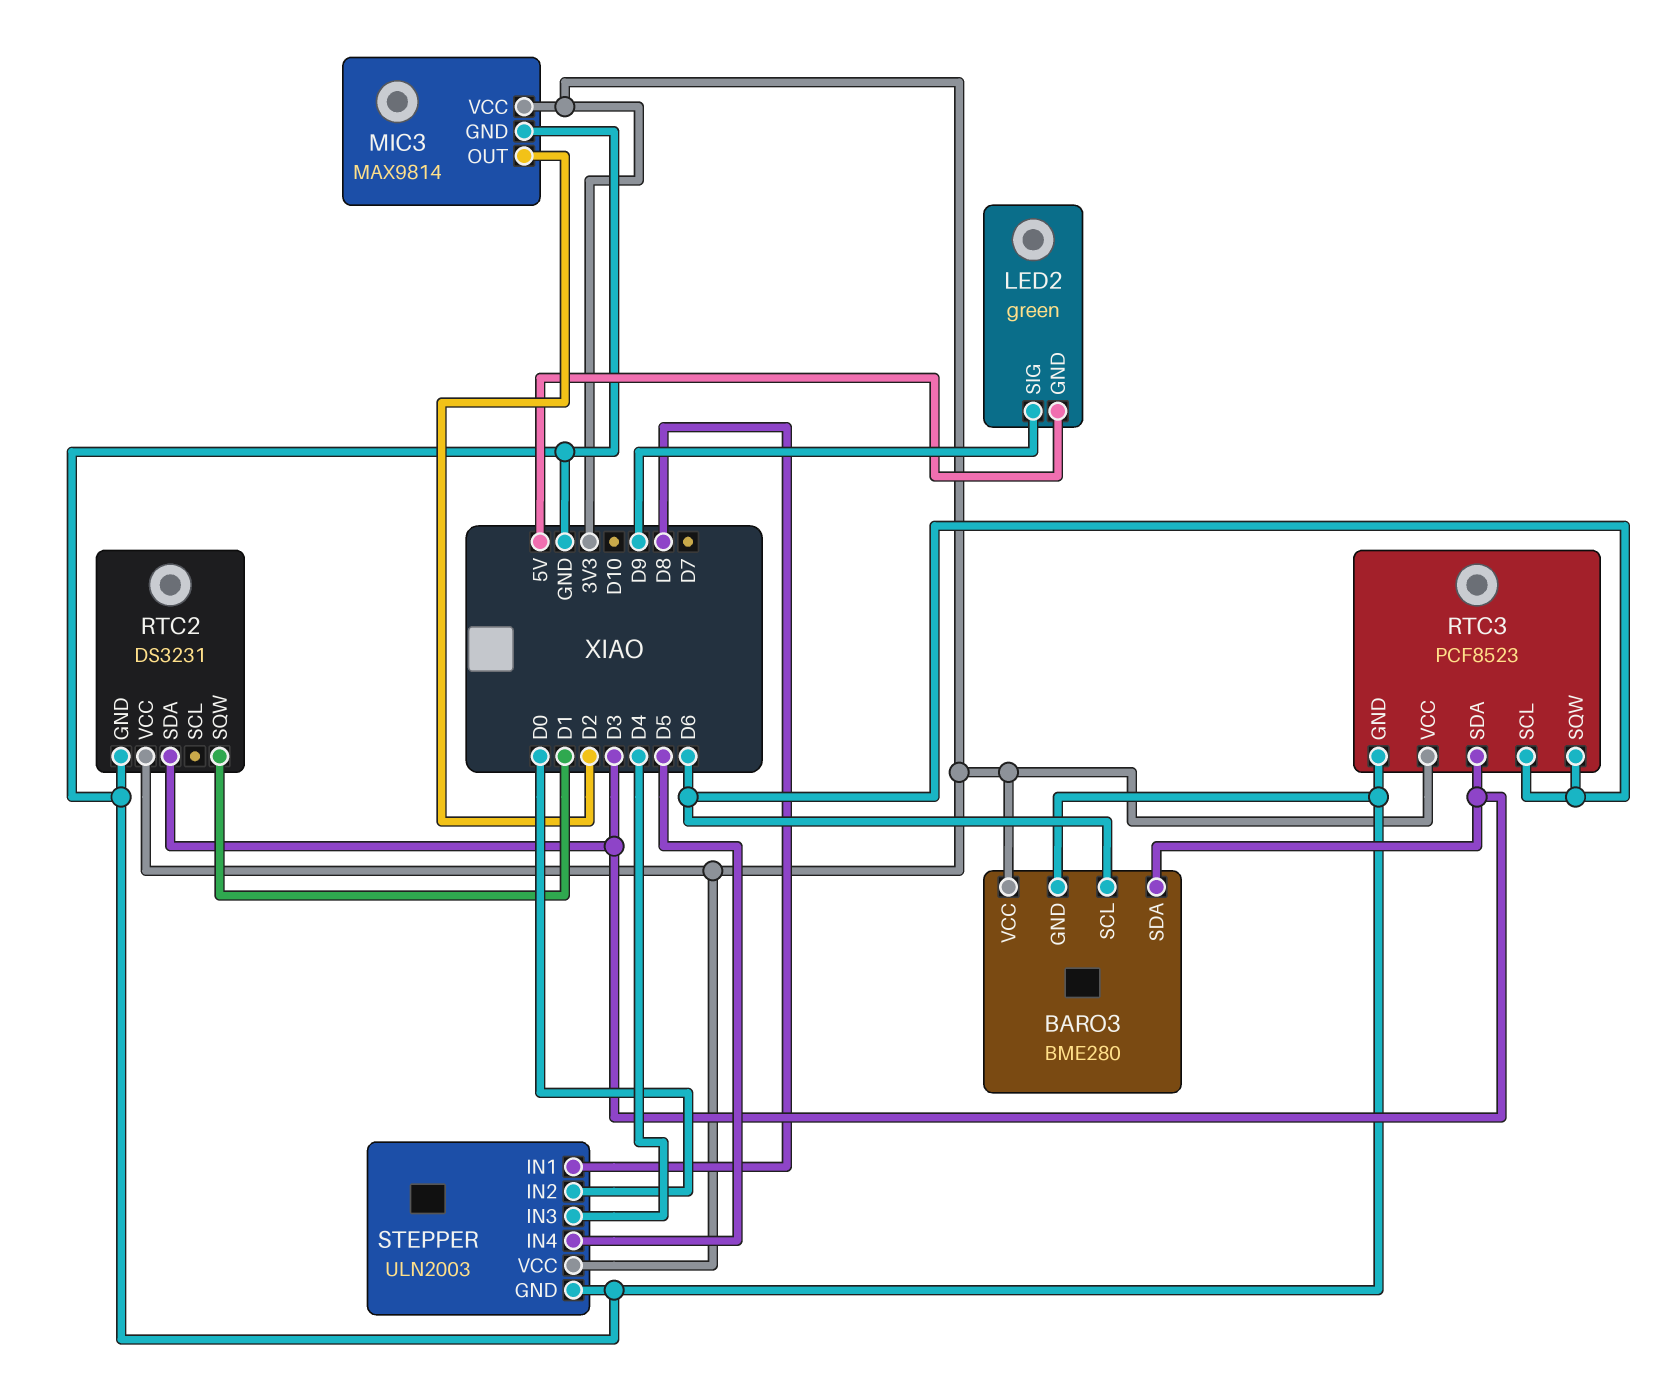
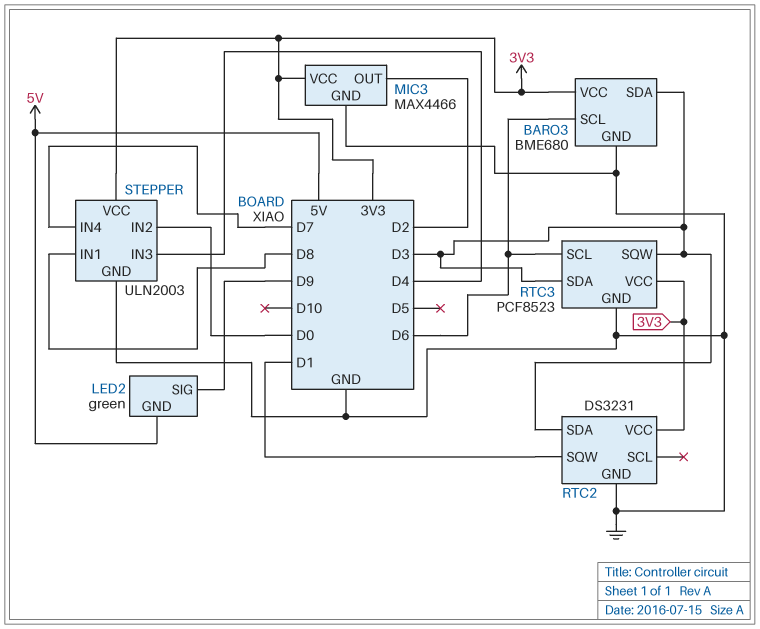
BARO3: BME280 -> BME680
MIC3: MAX9814 -> MAX4466
RTC3 pin SQW: D6 -> D3
STEPPER pin IN4: D5 -> D7

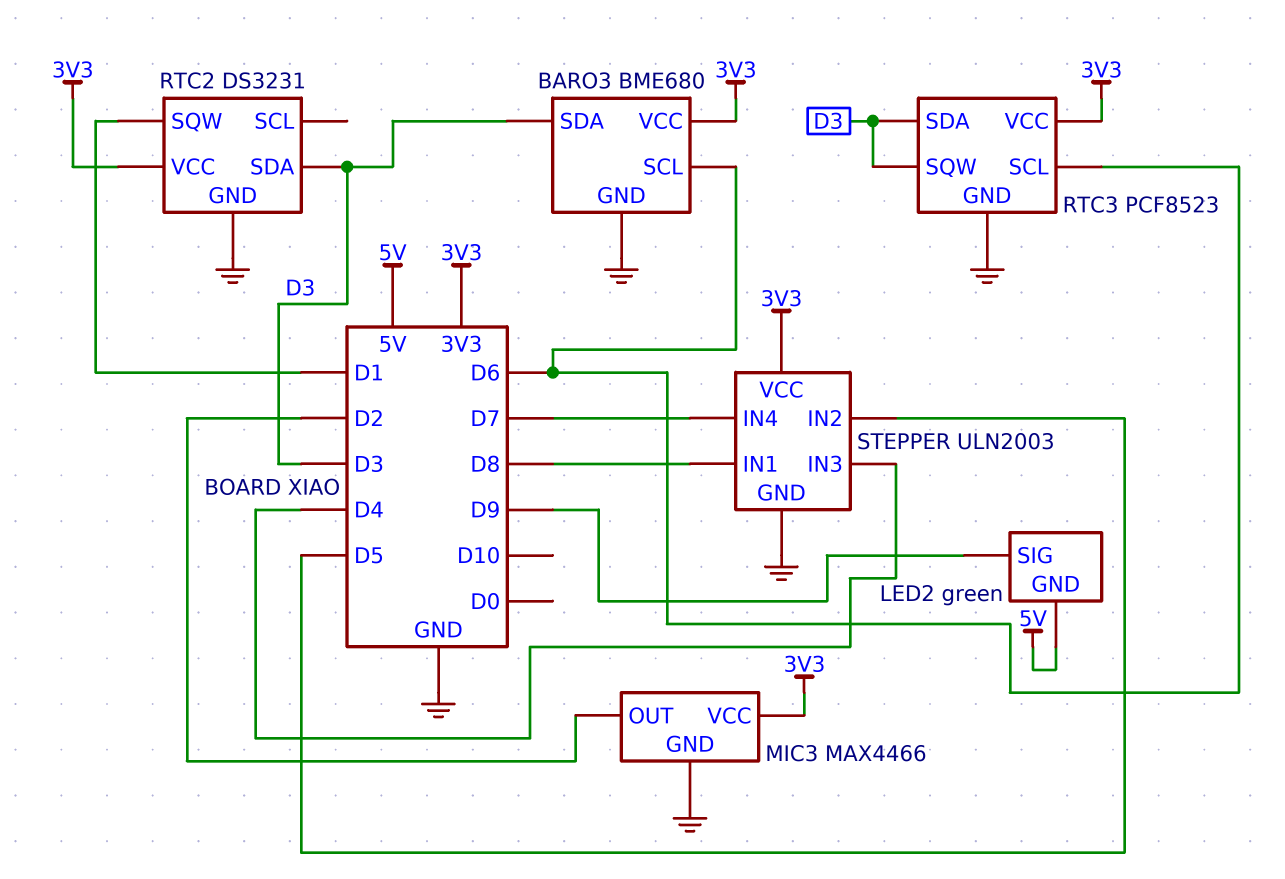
STEPPER pin IN2: D0 -> D5

